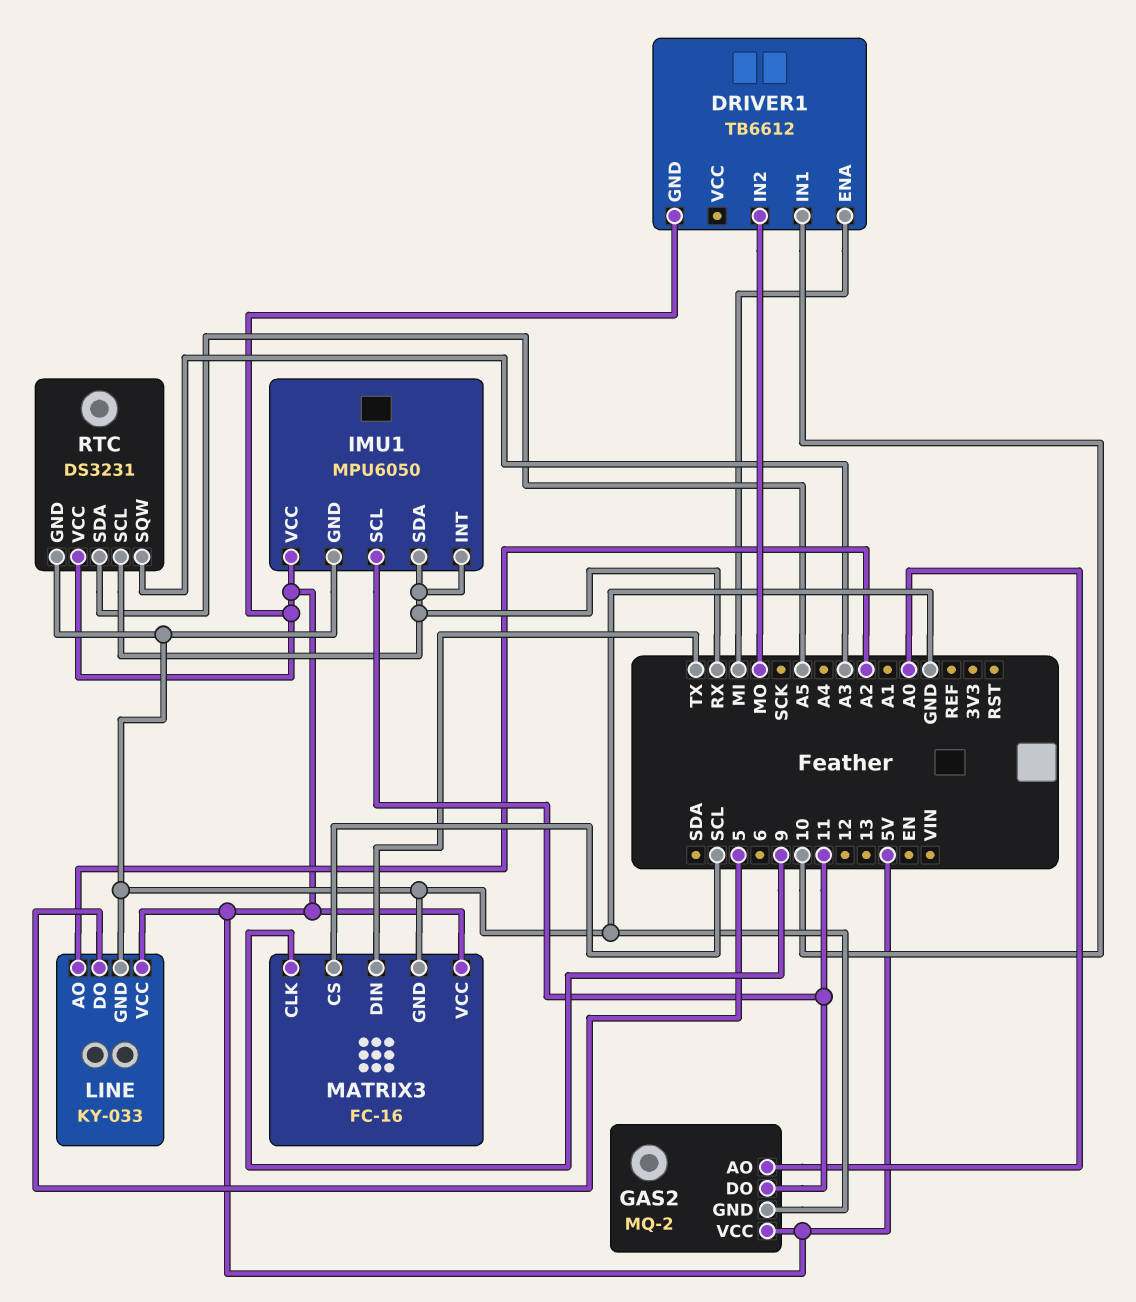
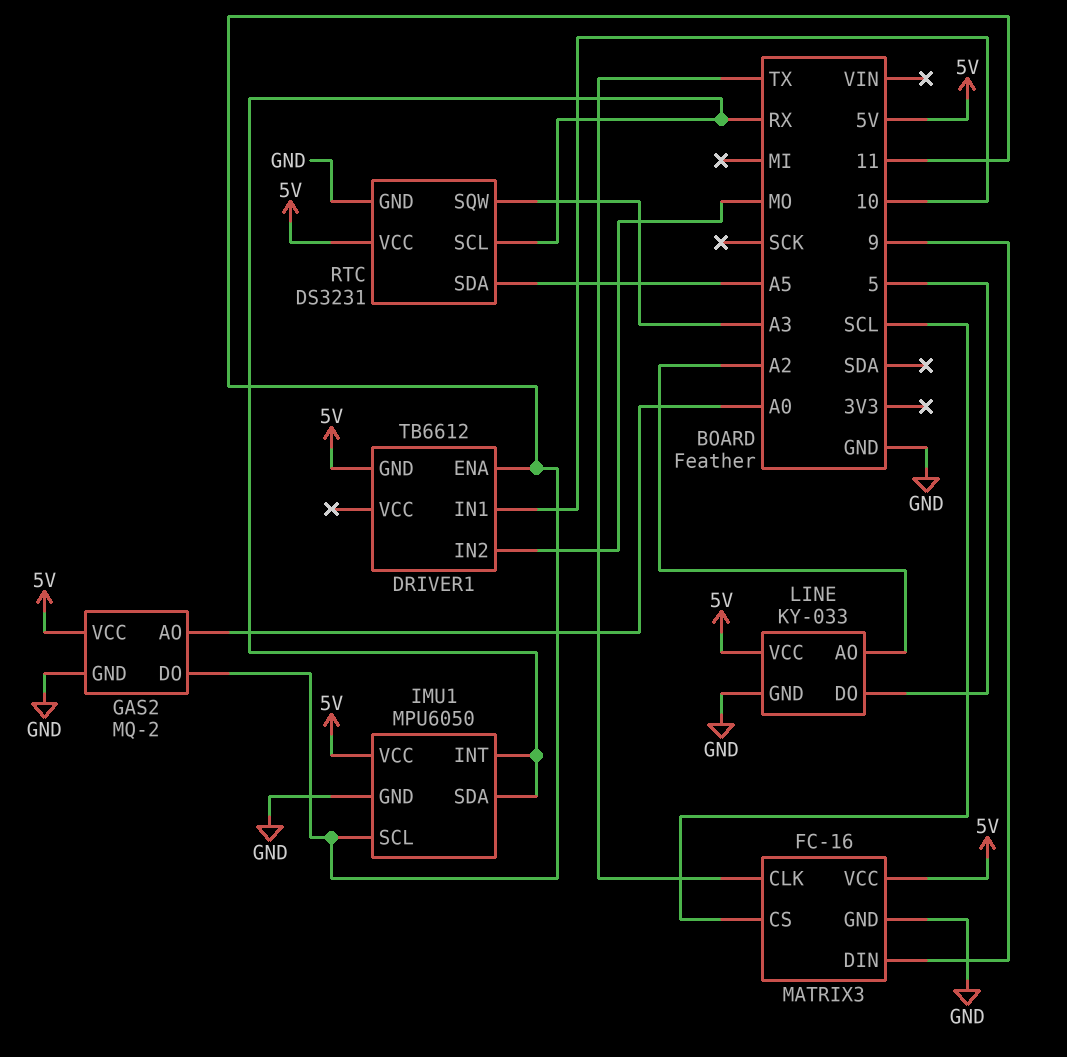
DRIVER1 pin ENA: MI -> 11
MATRIX3 pin CLK: 9 -> TX
MATRIX3 pin DIN: TX -> 9

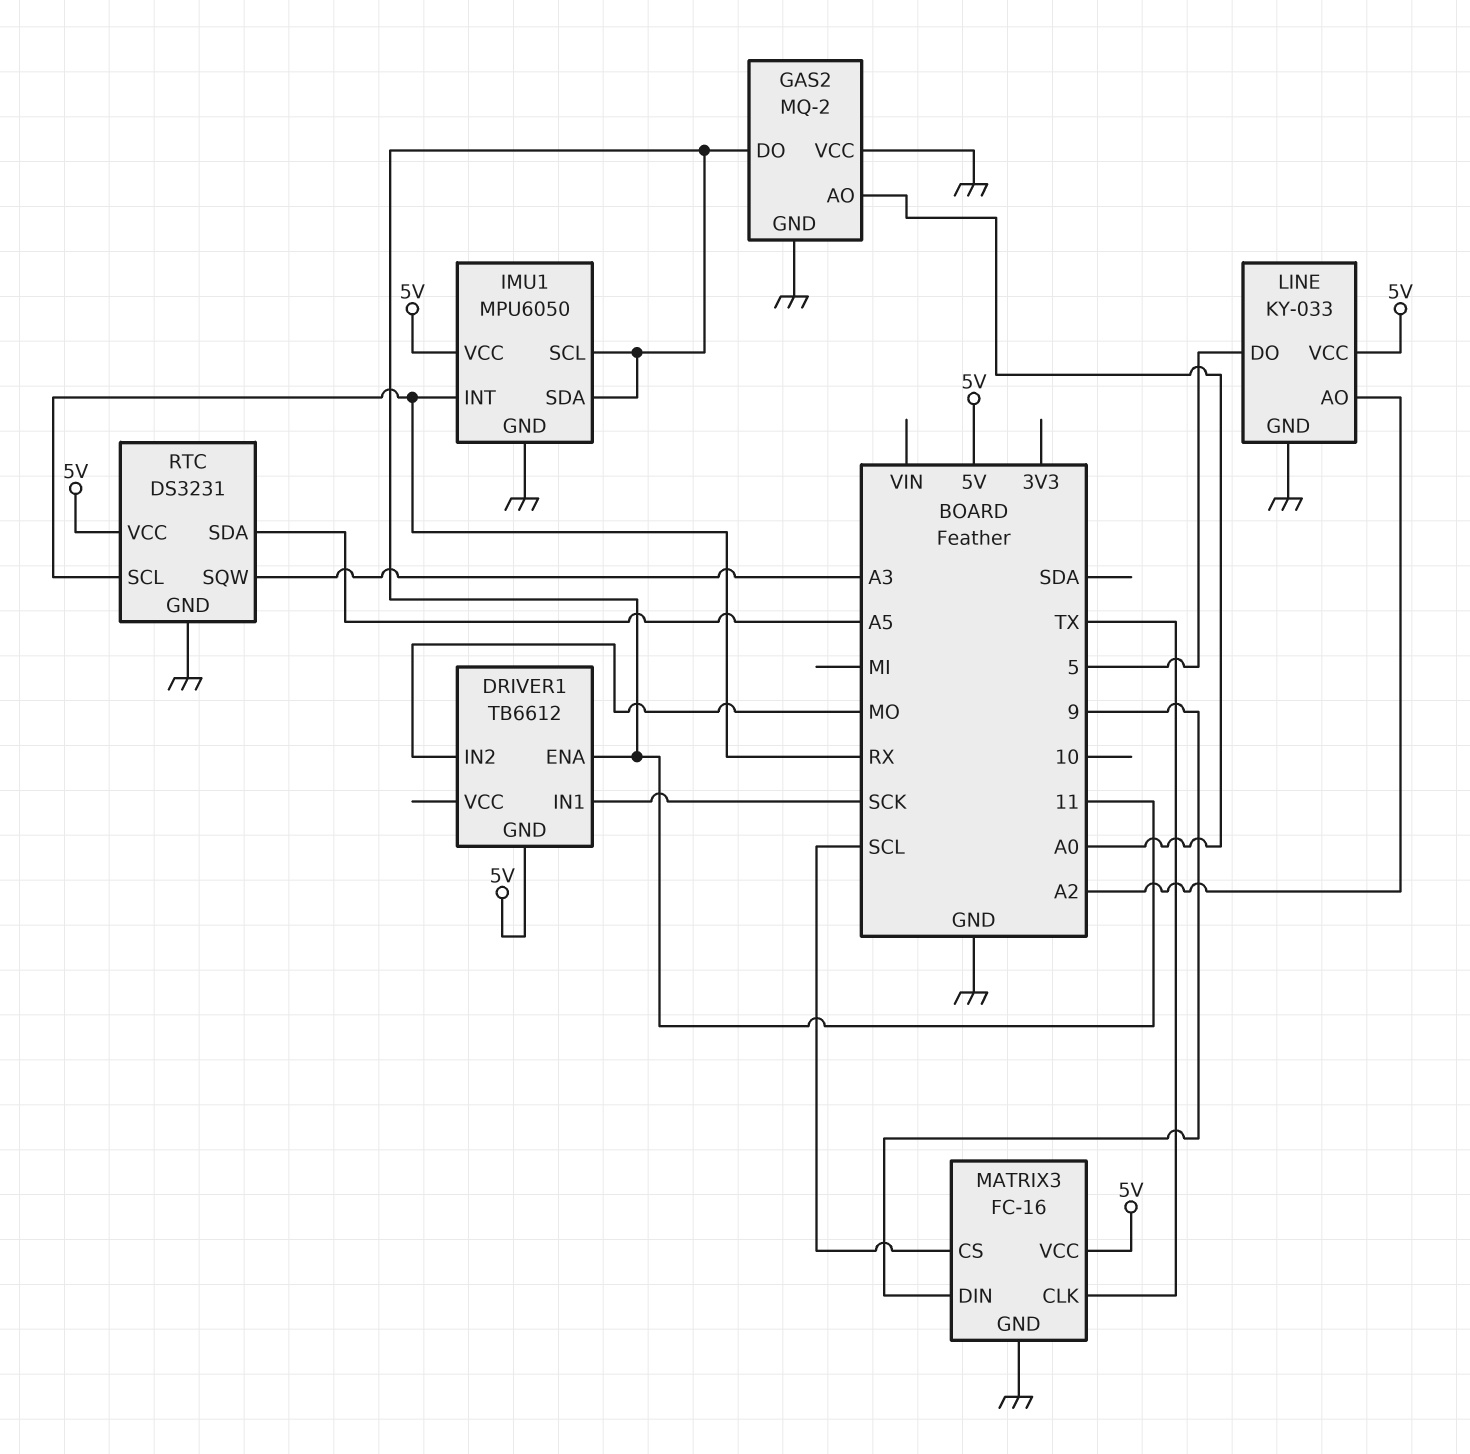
DRIVER1 pin IN1: 10 -> SCK
GAS2 pin VCC: 5V -> GND
IMU1 pin SDA: RX -> 11

